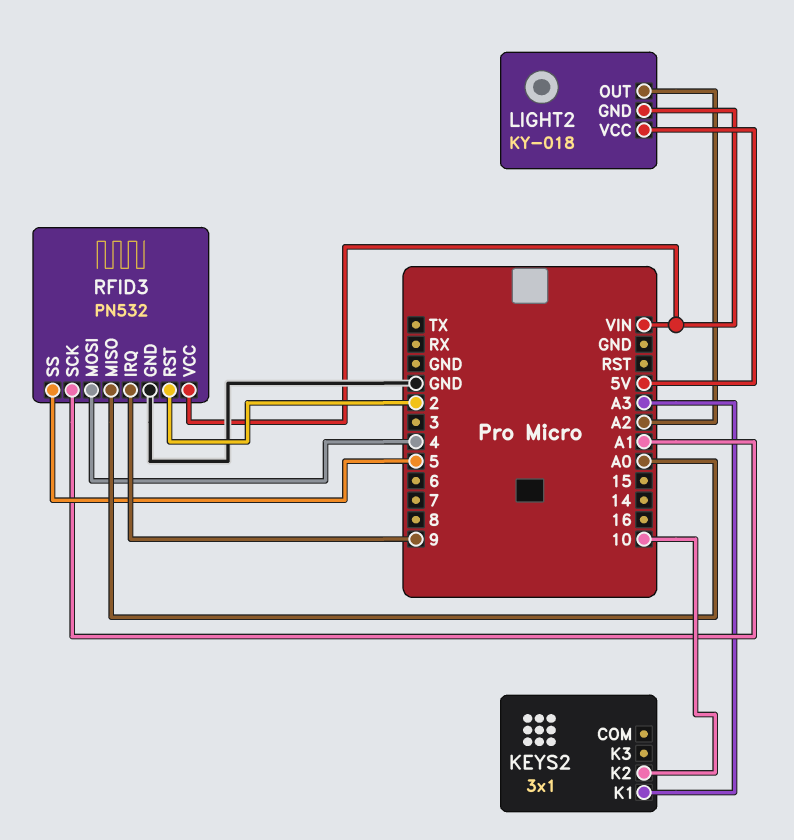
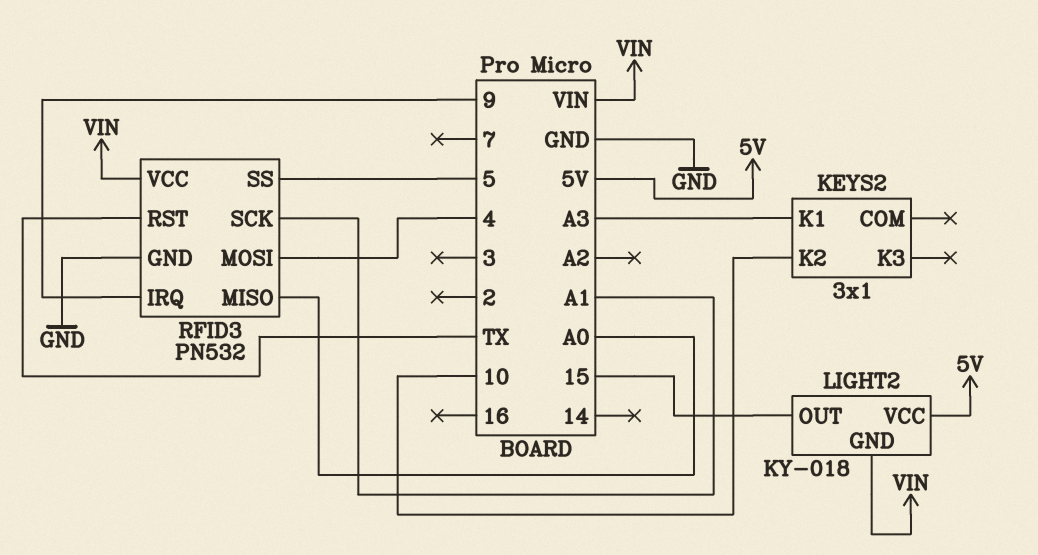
LIGHT2 pin OUT: A2 -> 15
RFID3 pin RST: 2 -> TX

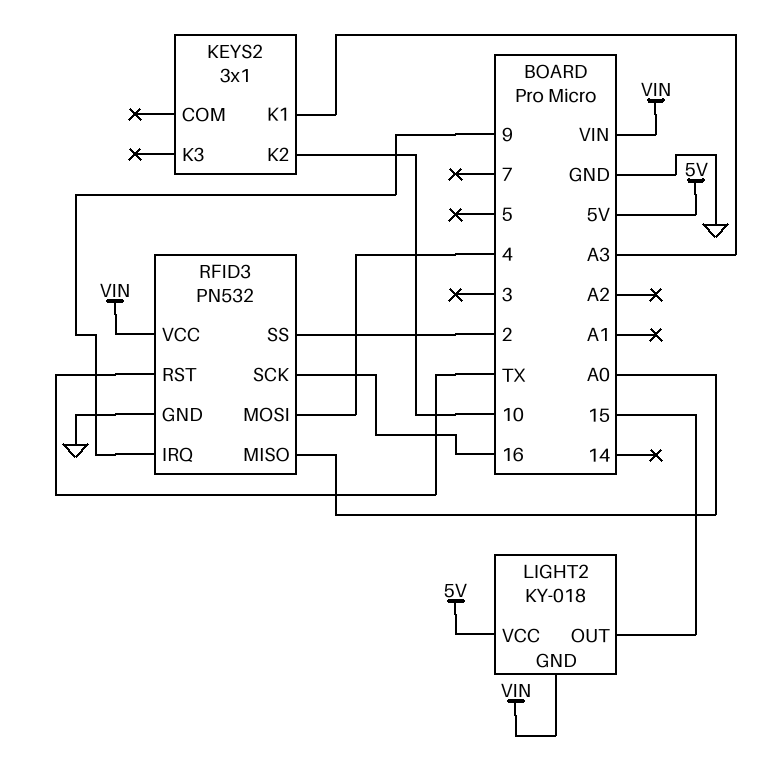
RFID3 pin SCK: A1 -> 16
RFID3 pin SS: 5 -> 2

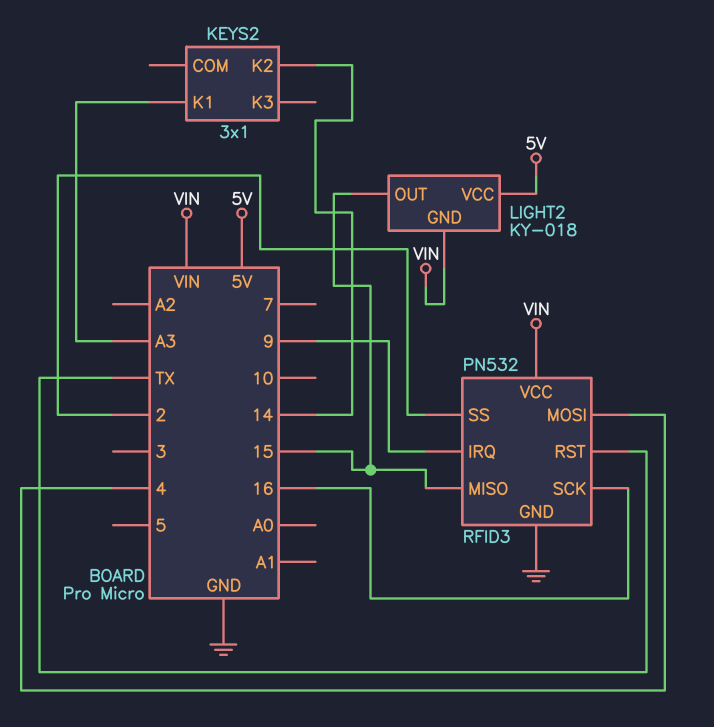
KEYS2 pin K2: 10 -> 14
RFID3 pin MISO: A0 -> 15

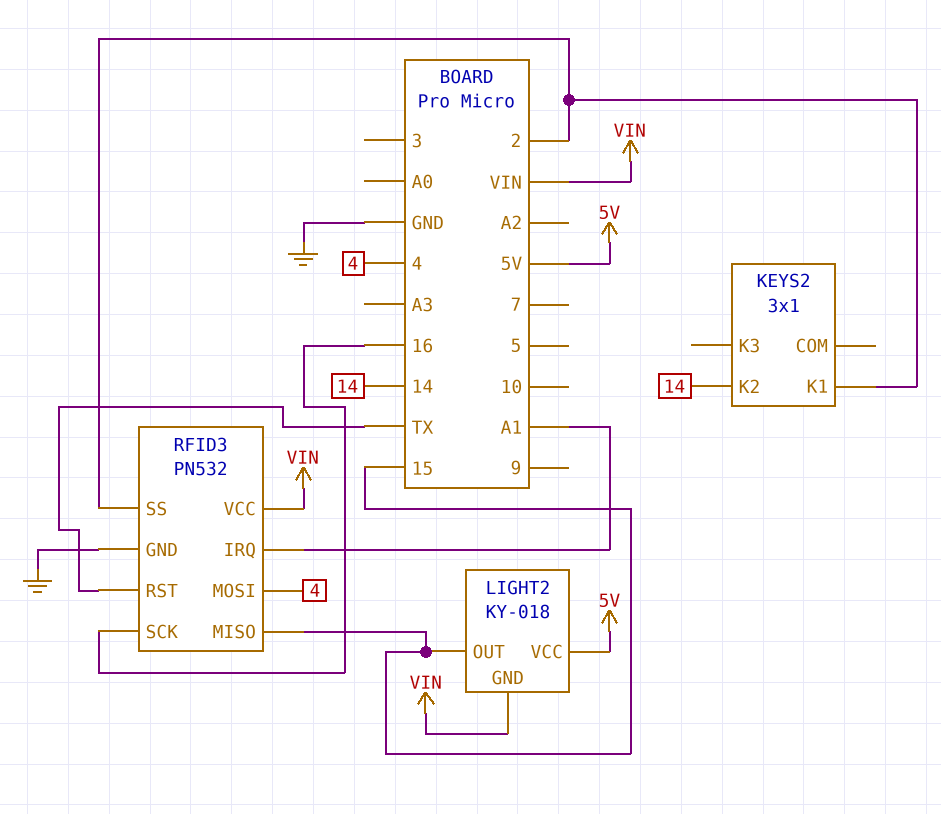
KEYS2 pin K1: A3 -> 2
RFID3 pin IRQ: 9 -> A1

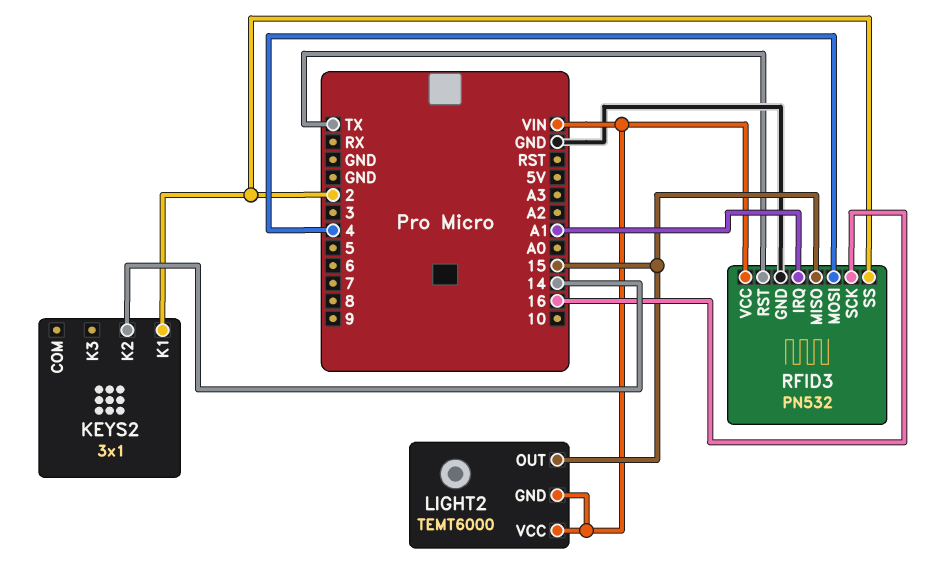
LIGHT2: KY-018 -> TEMT6000
LIGHT2 pin VCC: 5V -> VIN

